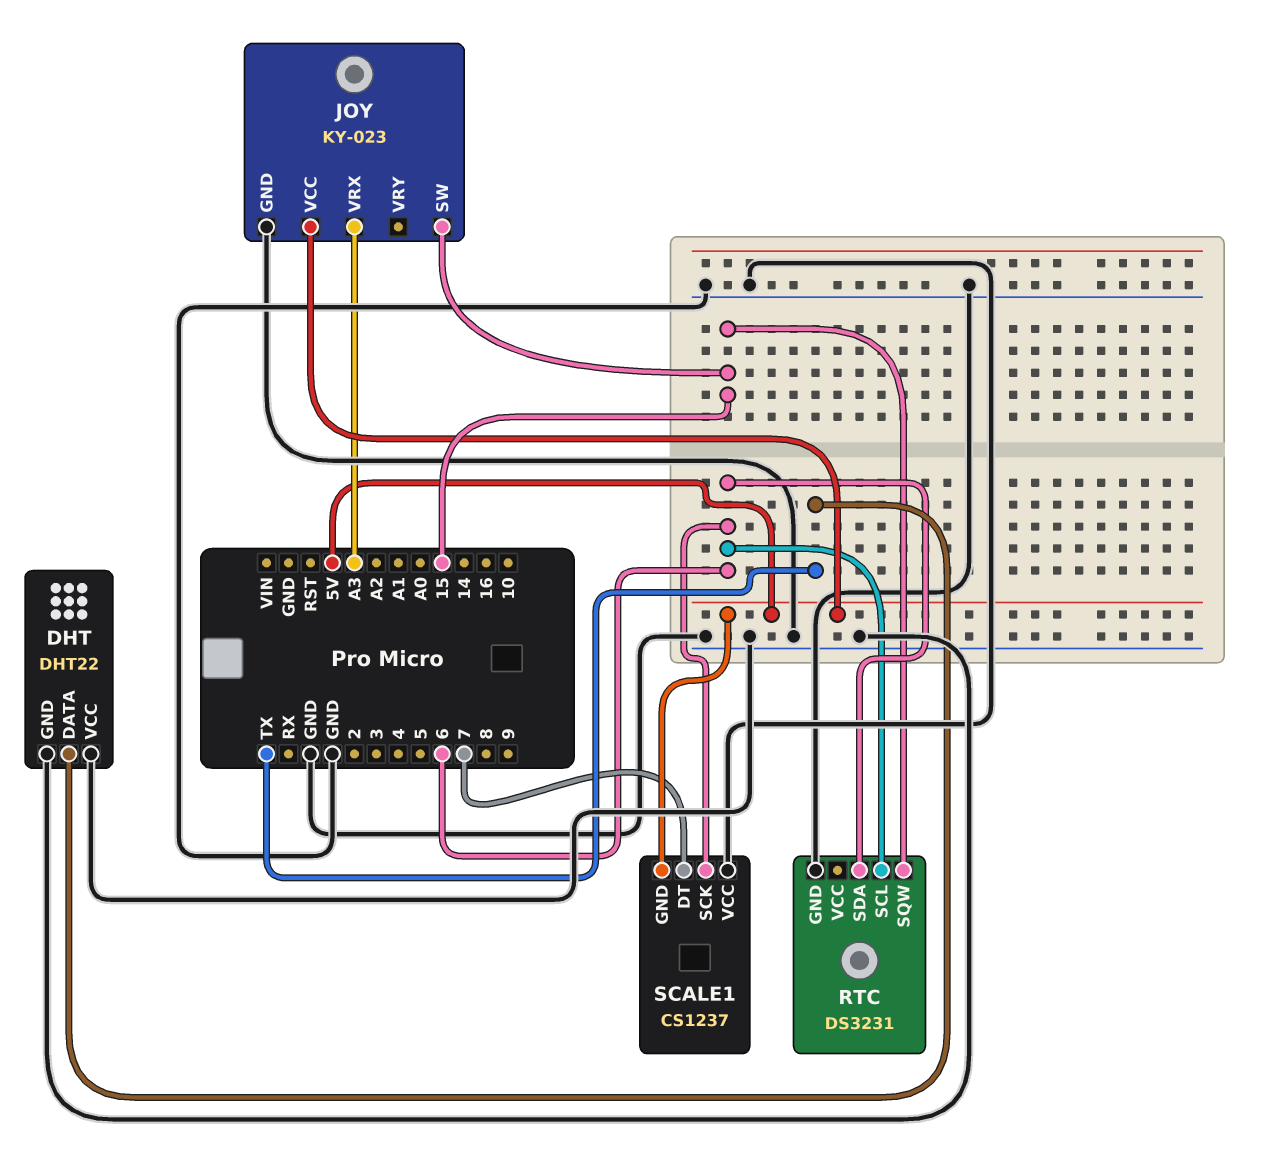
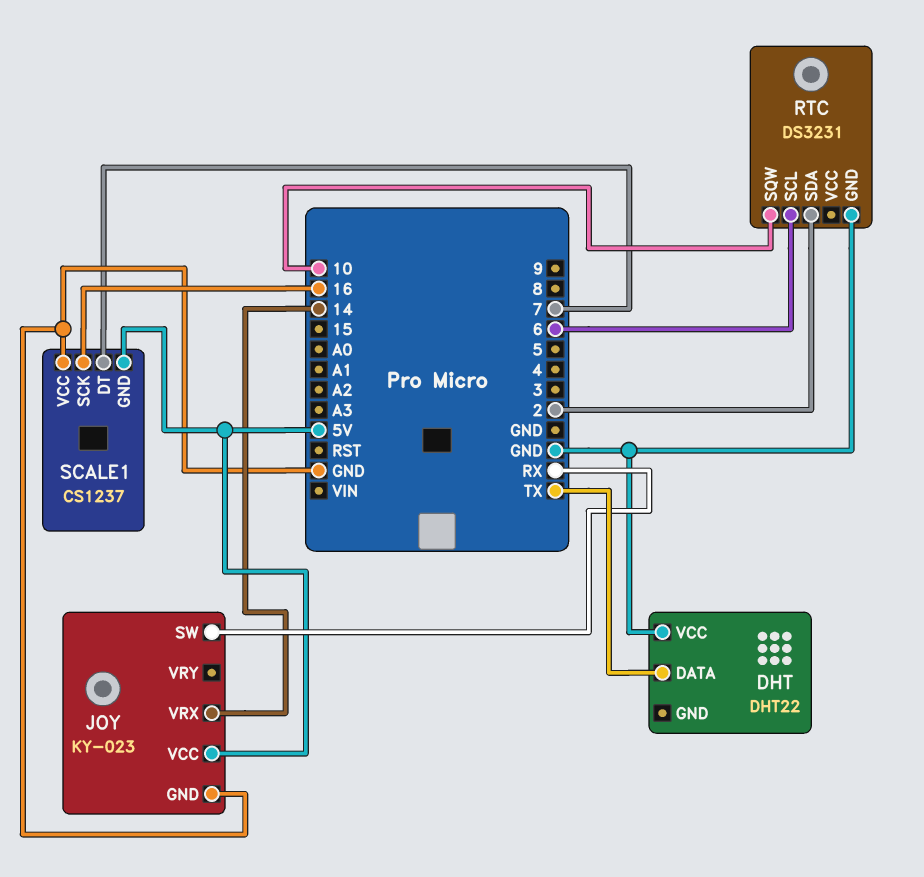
DHT pin GND: GND -> none
JOY pin SW: 15 -> RX
JOY pin VRX: A3 -> 14
RTC pin SDA: 6 -> 2
RTC pin SQW: 15 -> 10
SCALE1 pin SCK: 6 -> 16

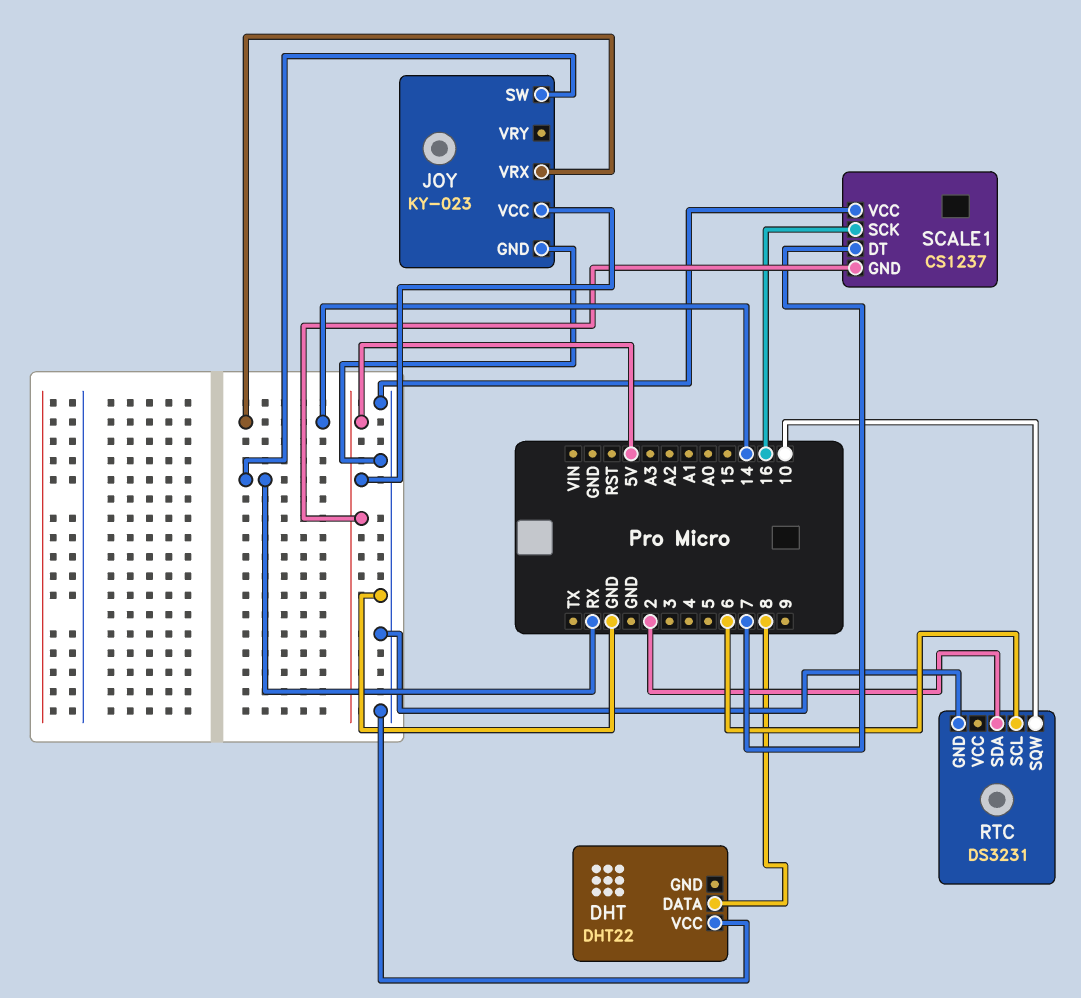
DHT pin DATA: TX -> 8

